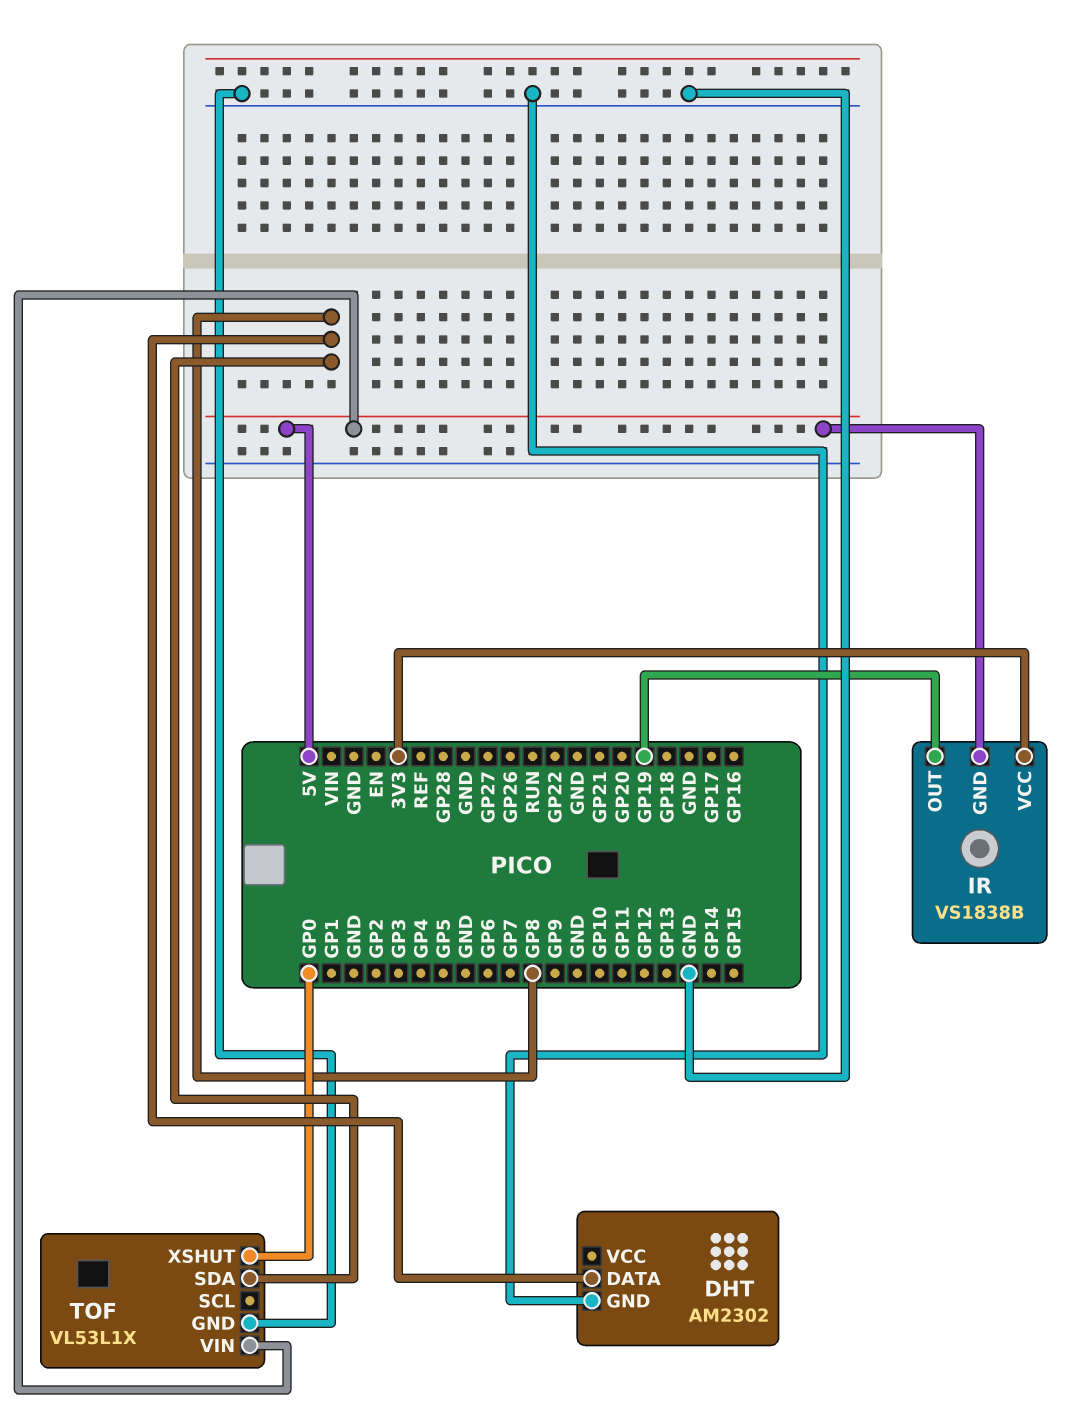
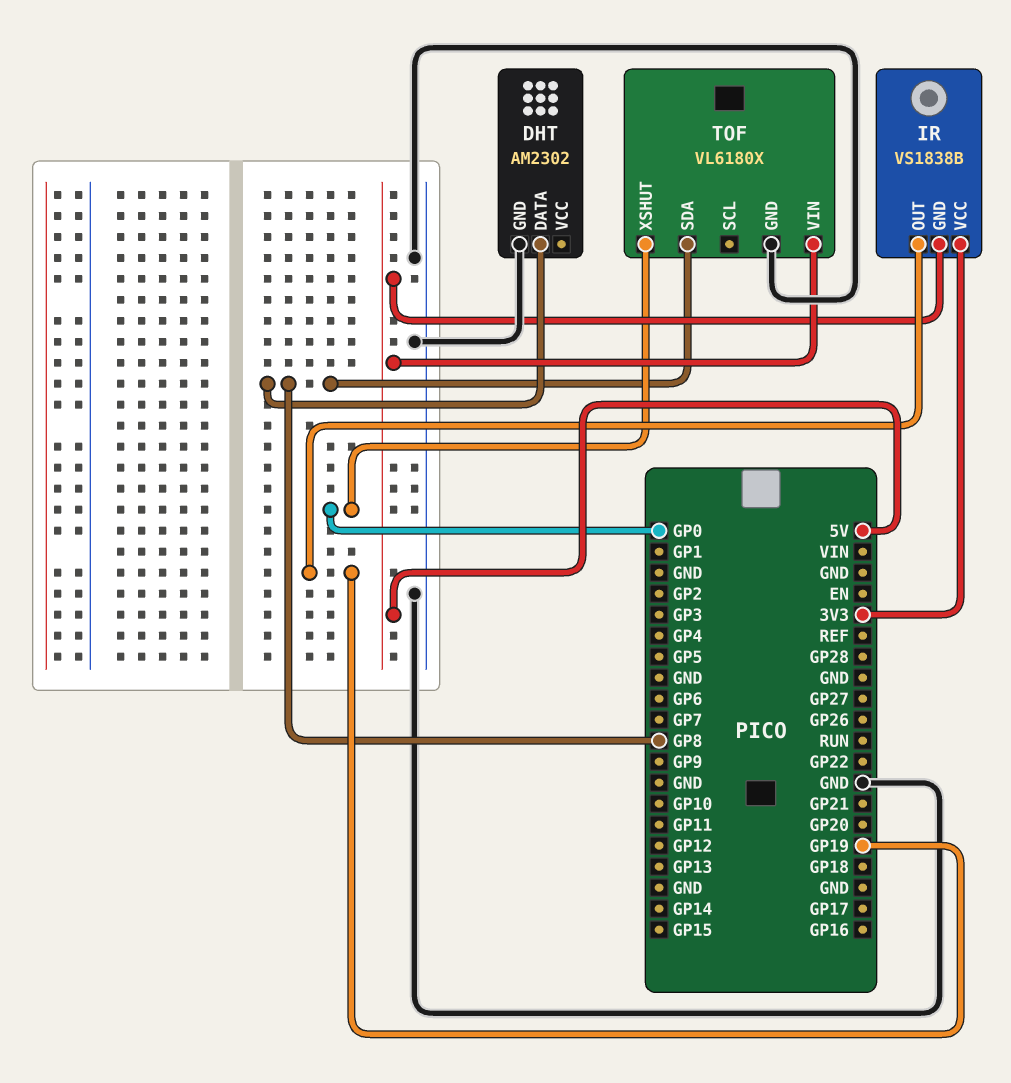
TOF: VL53L1X -> VL6180X

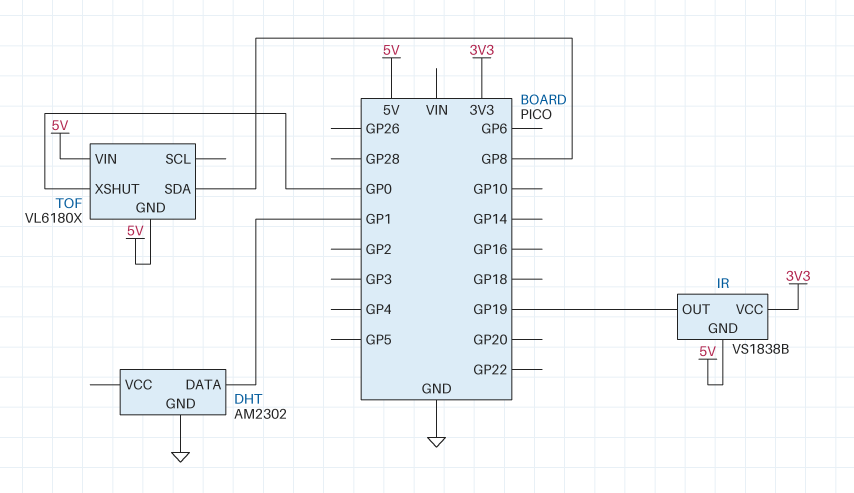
DHT pin DATA: GP8 -> GP1
TOF pin GND: GND -> 5V

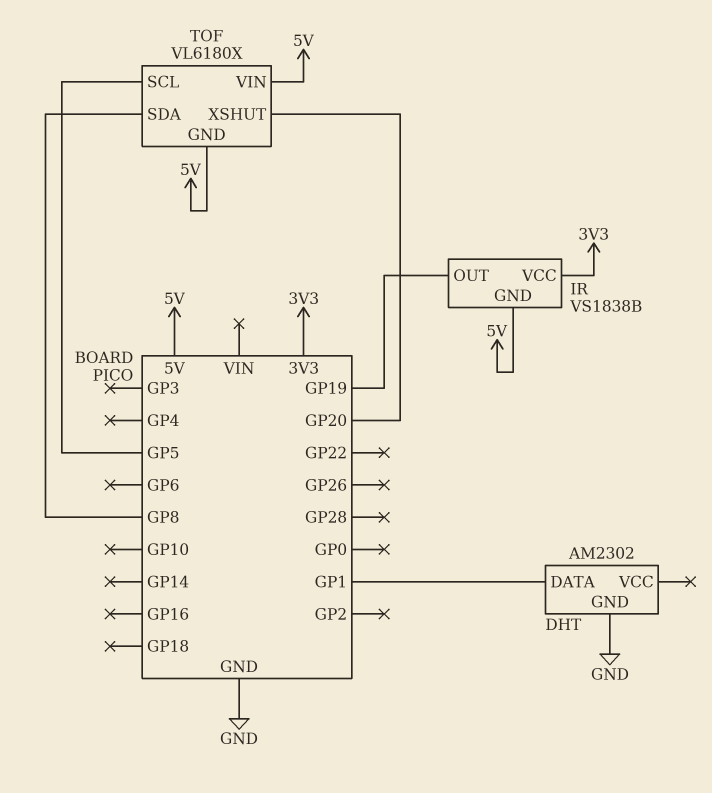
TOF pin SCL: none -> GP5
TOF pin XSHUT: GP0 -> GP20

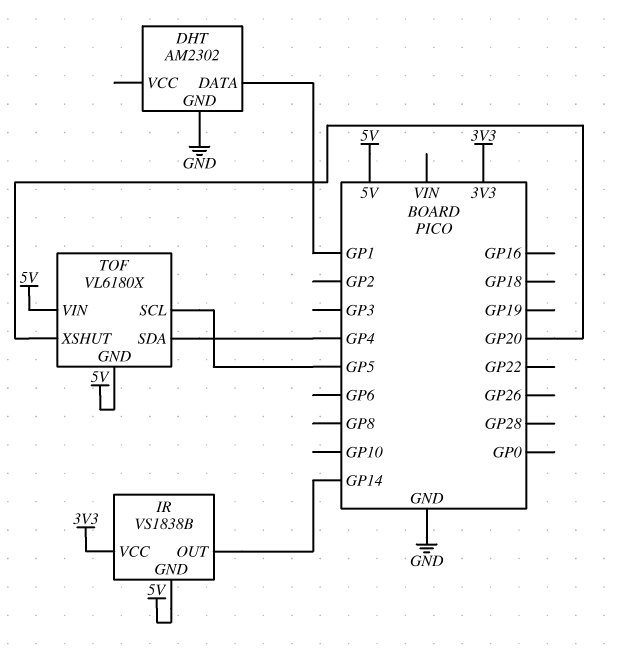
IR pin OUT: GP19 -> GP14
TOF pin SDA: GP8 -> GP4

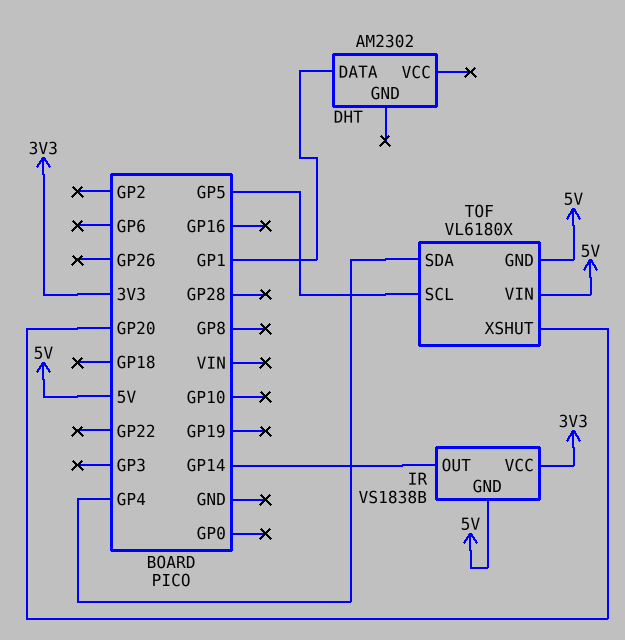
DHT pin GND: GND -> none

